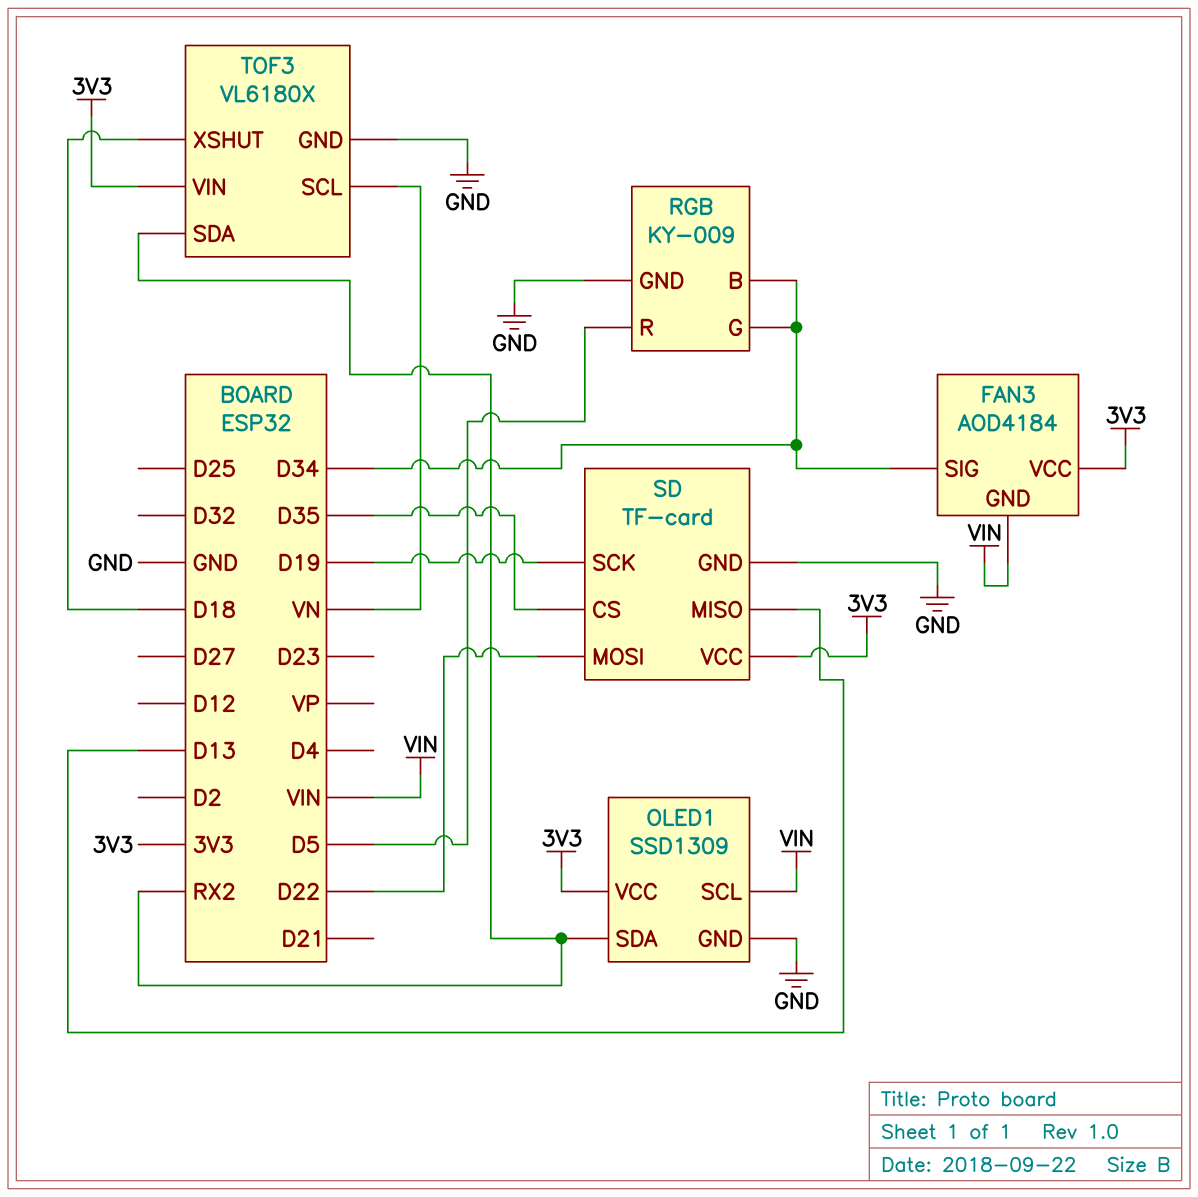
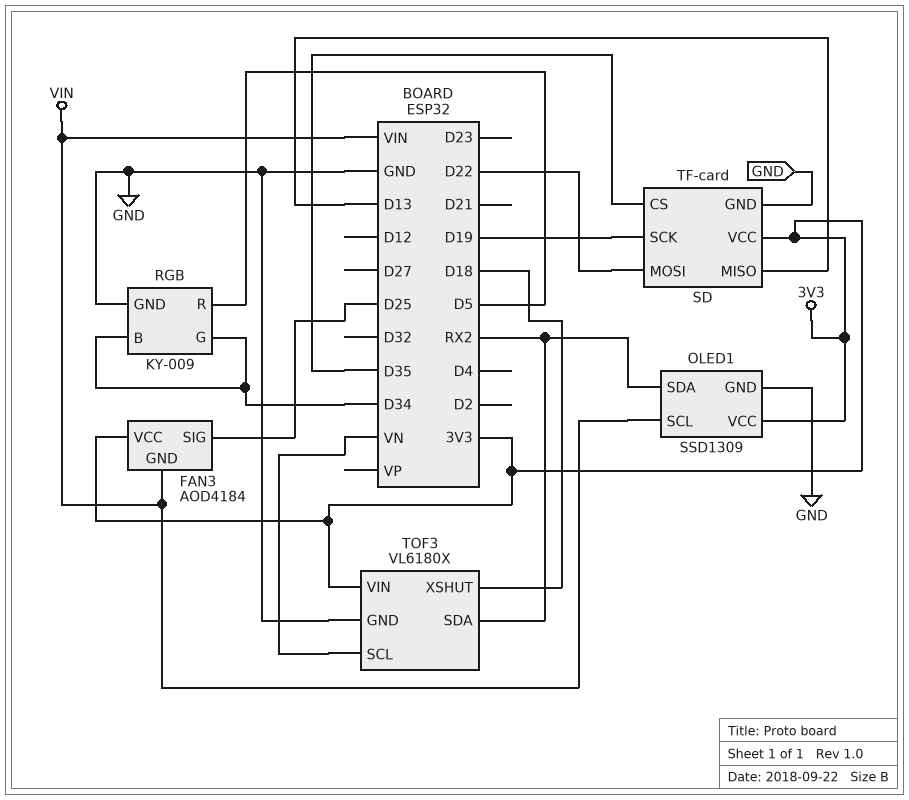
FAN3 pin SIG: D34 -> D25

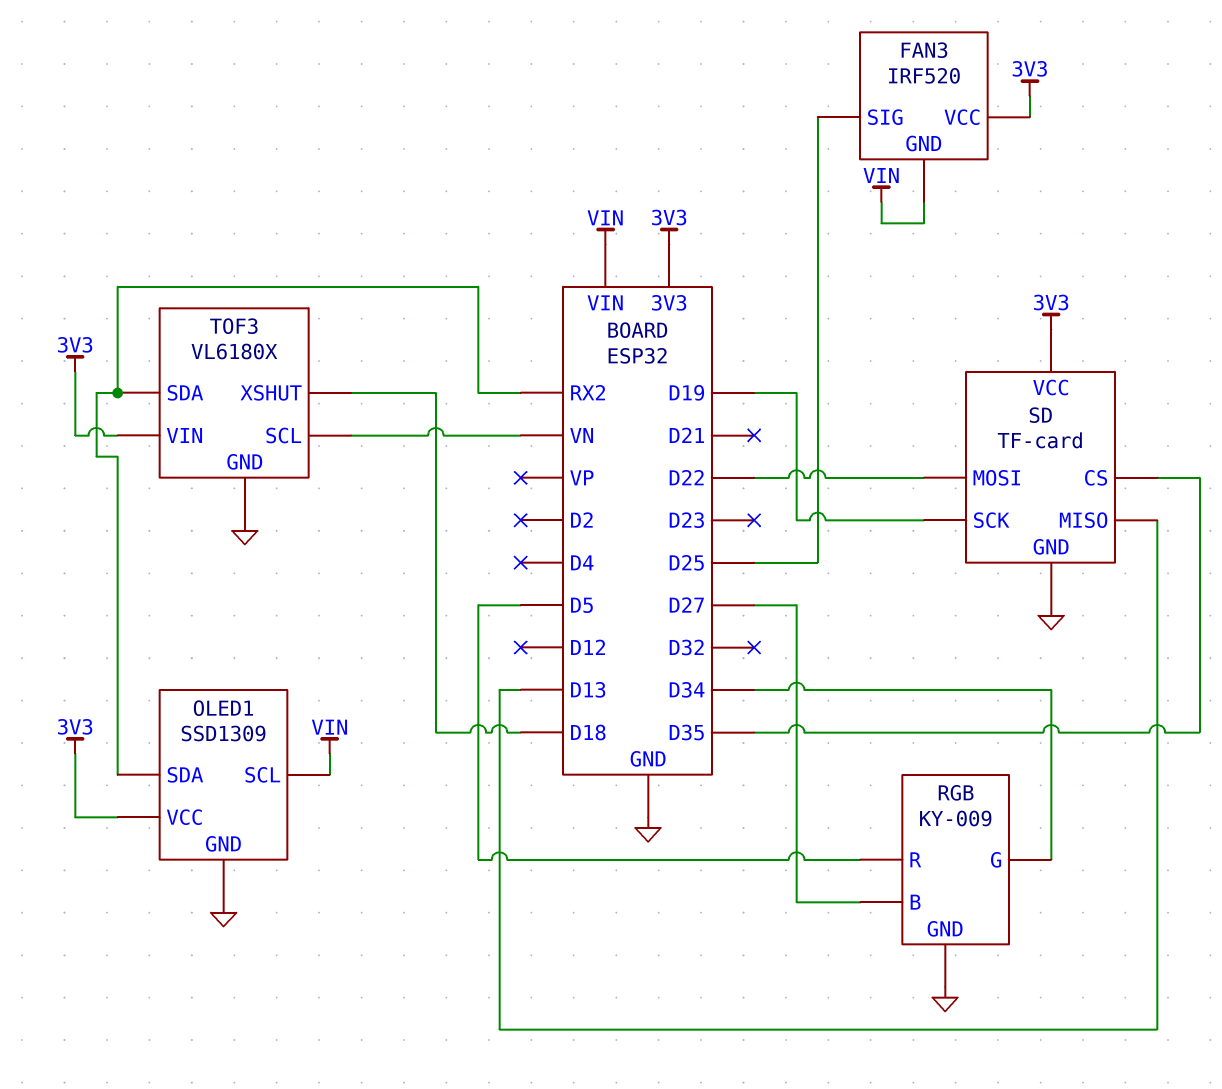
FAN3: AOD4184 -> IRF520
RGB pin B: D34 -> D27

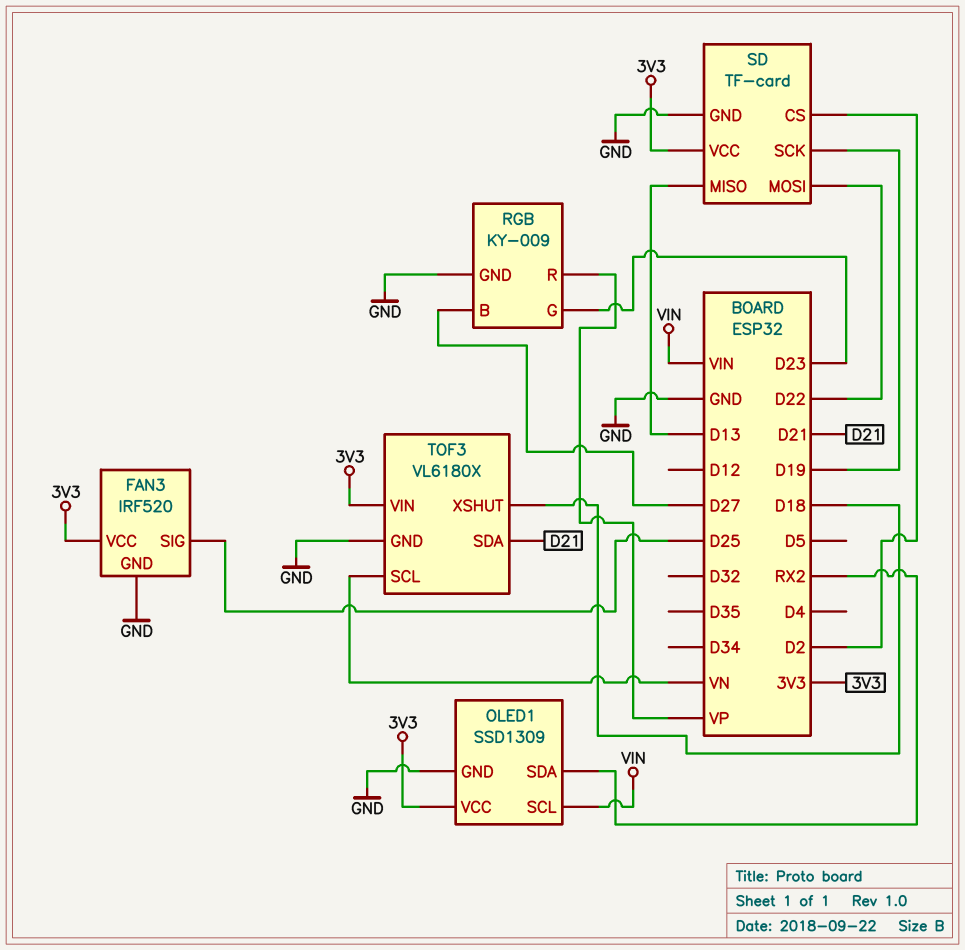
FAN3 pin GND: VIN -> GND
RGB pin G: D34 -> D23
RGB pin R: D5 -> VP
SD pin CS: D35 -> D2
TOF3 pin SDA: RX2 -> D21

